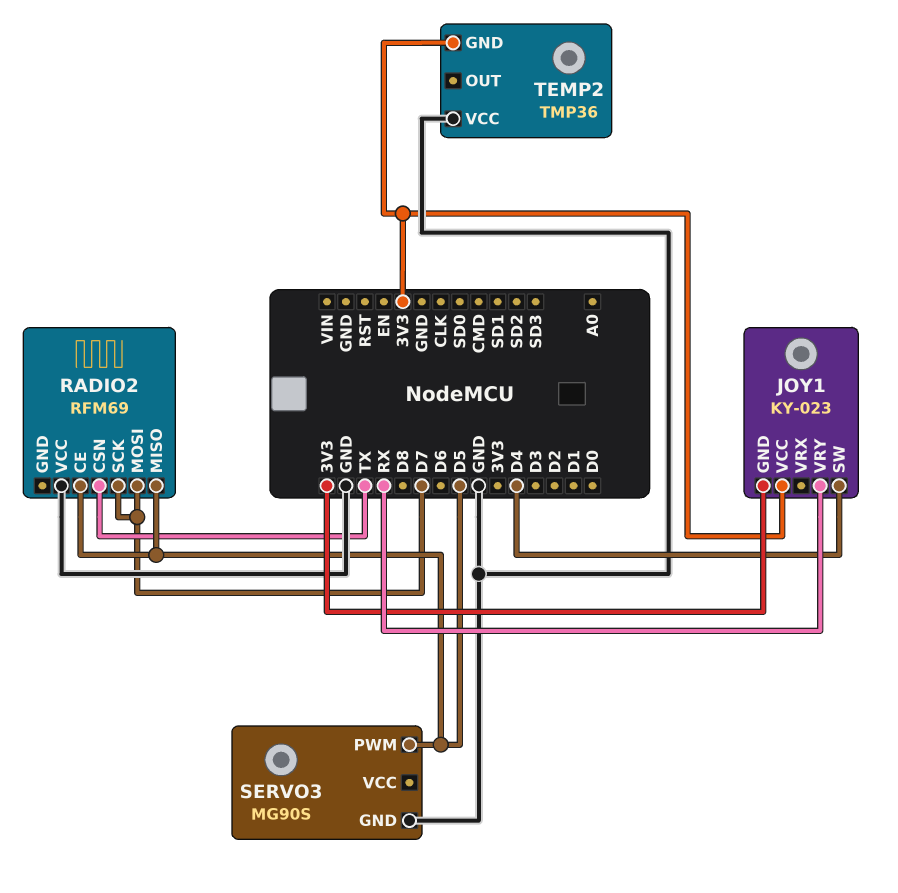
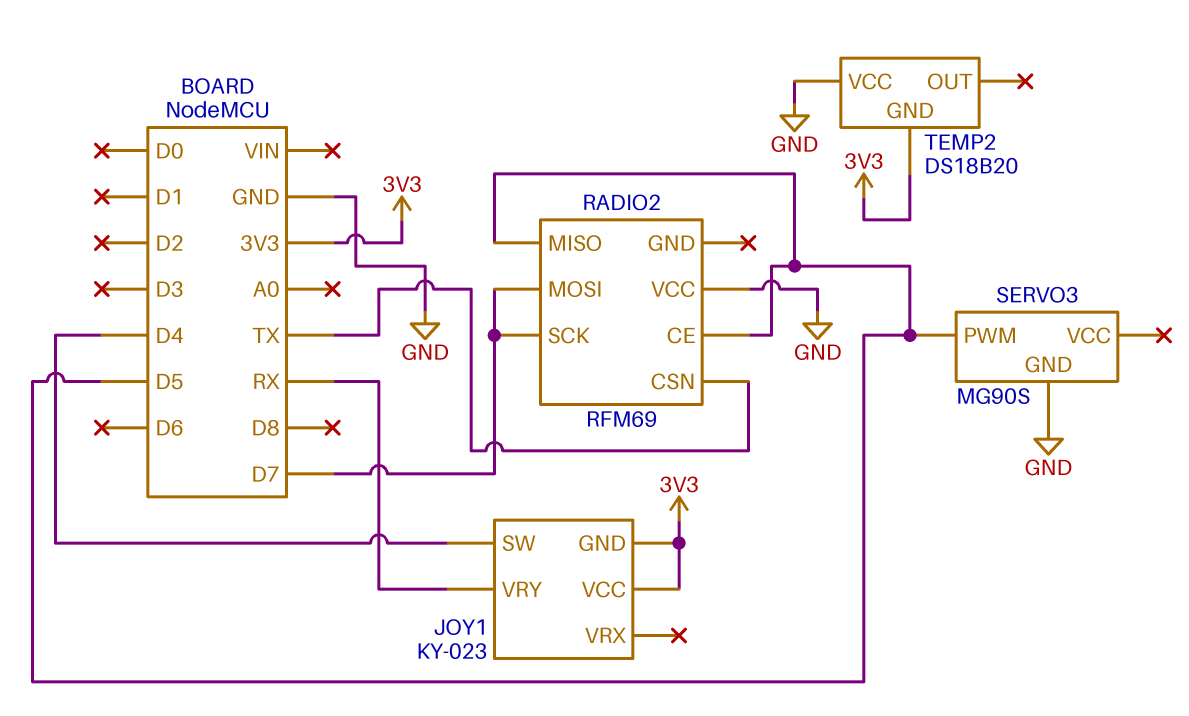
TEMP2: TMP36 -> DS18B20

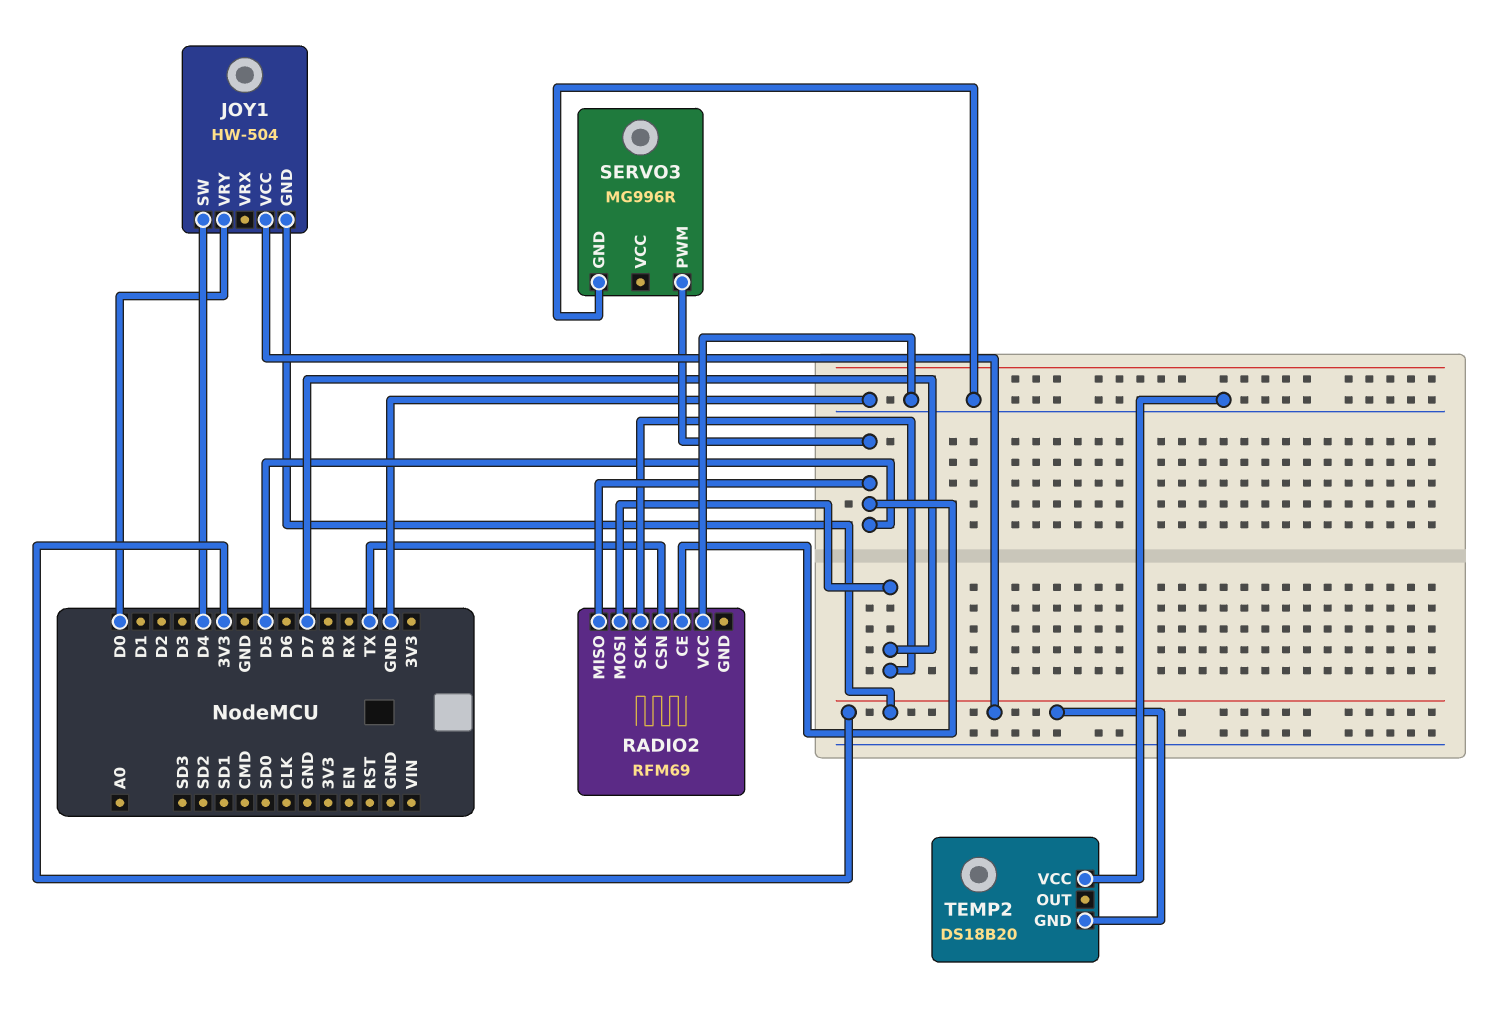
JOY1: KY-023 -> HW-504
JOY1 pin VRY: RX -> D0
SERVO3: MG90S -> MG996R

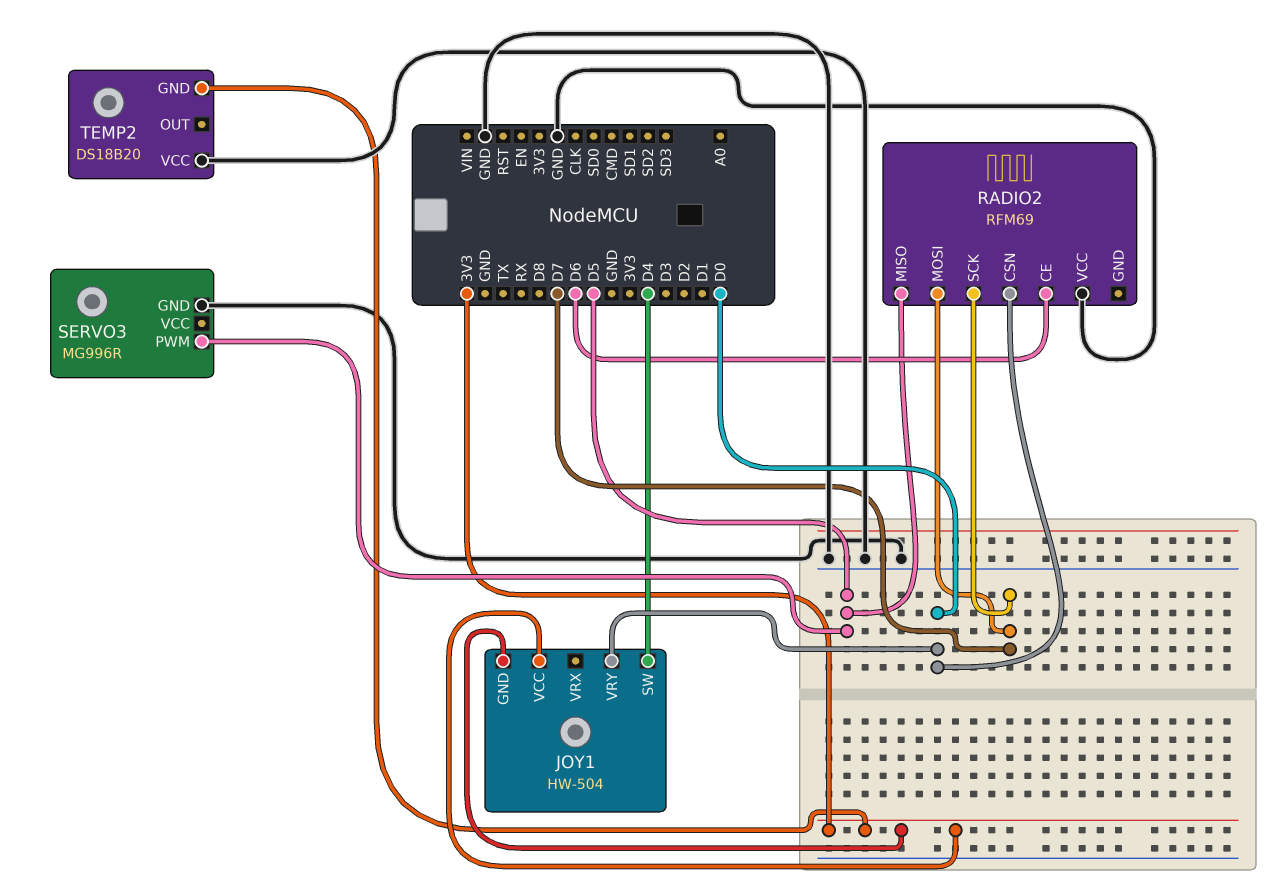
RADIO2 pin CE: D5 -> D6
RADIO2 pin CSN: TX -> D0

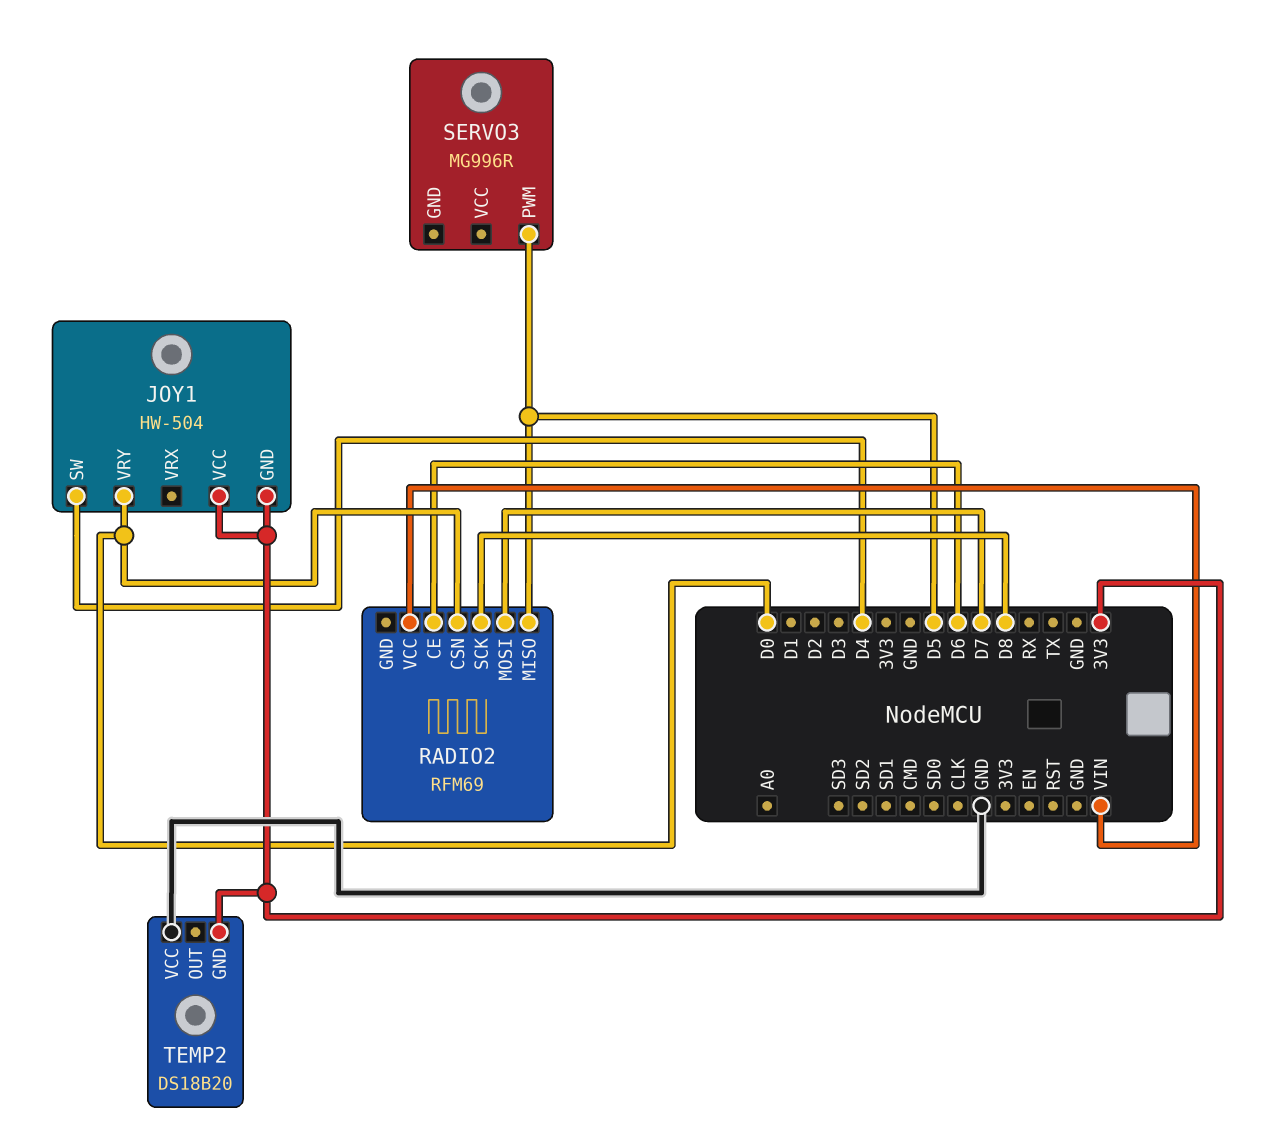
RADIO2 pin SCK: D7 -> D8
RADIO2 pin VCC: GND -> VIN
SERVO3 pin GND: GND -> none

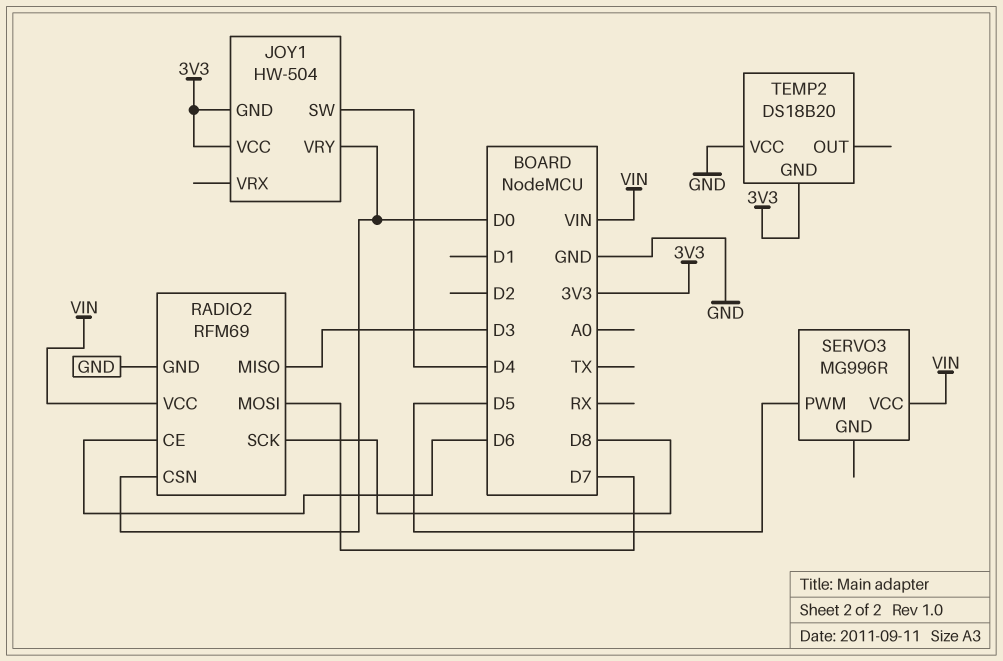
RADIO2 pin GND: none -> GND
RADIO2 pin MISO: D5 -> D3
SERVO3 pin VCC: none -> VIN

